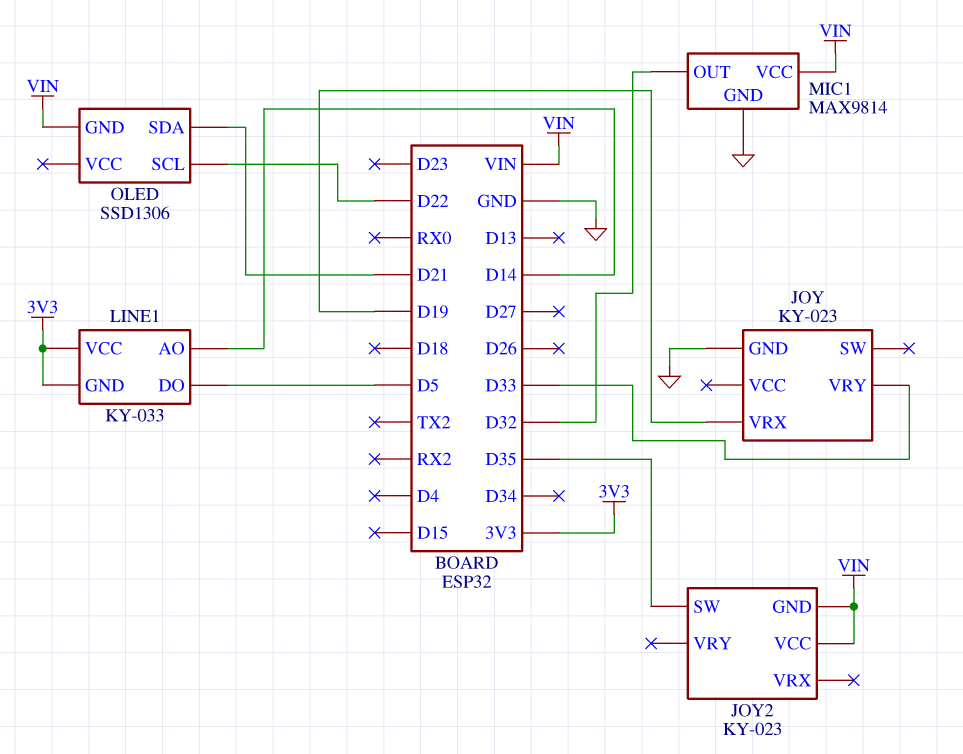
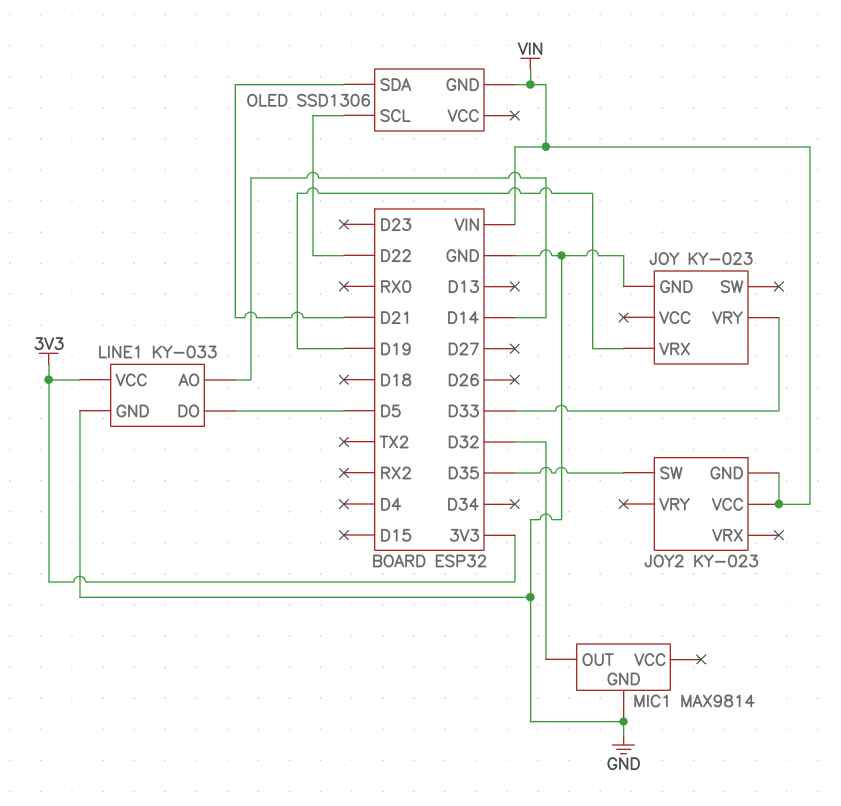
LINE1 pin GND: 3V3 -> GND
MIC1 pin VCC: VIN -> none

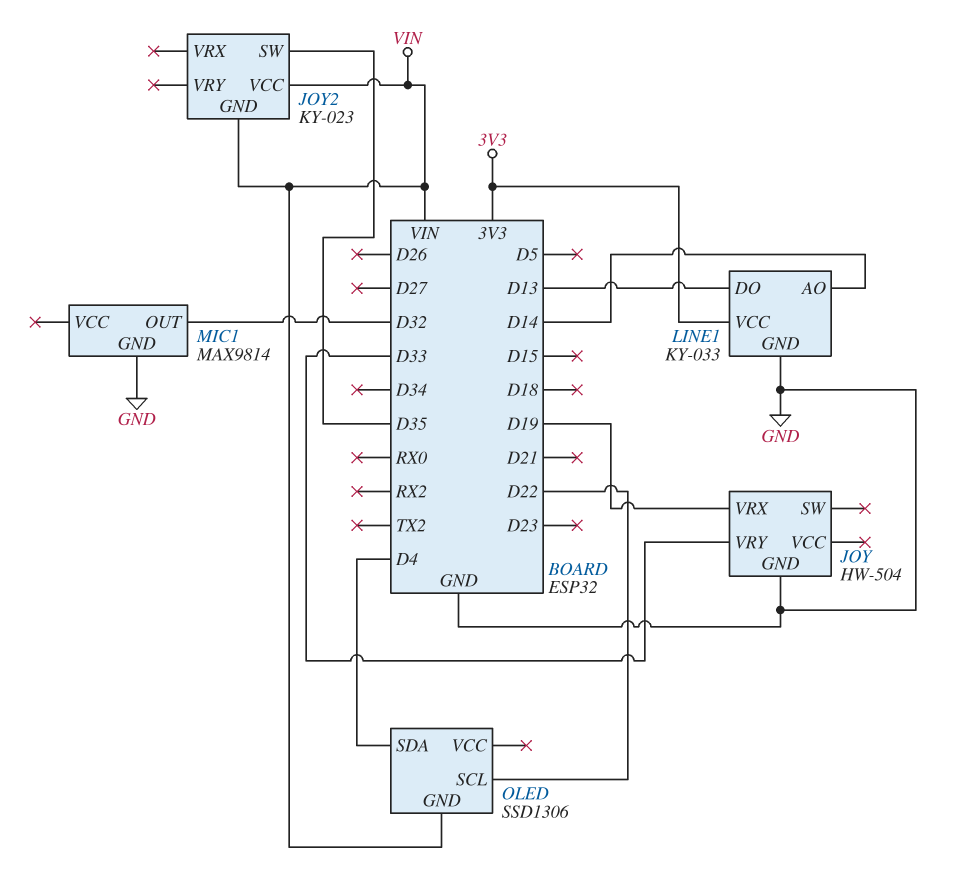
JOY: KY-023 -> HW-504
LINE1 pin DO: D5 -> D13
OLED pin SDA: D21 -> D4

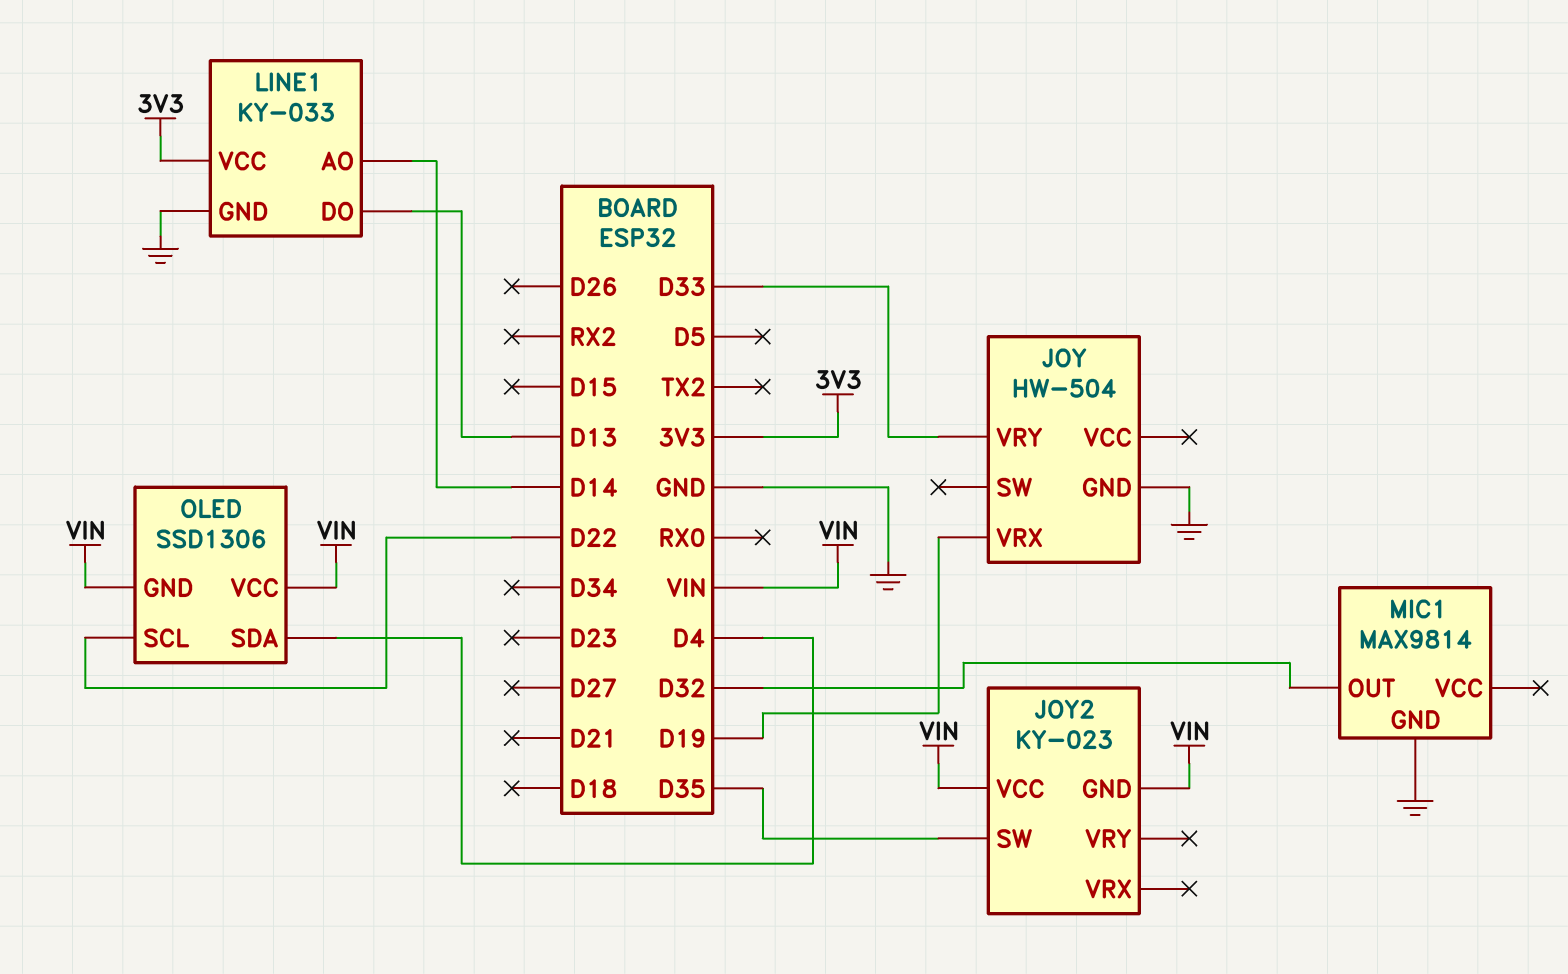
OLED pin VCC: none -> VIN

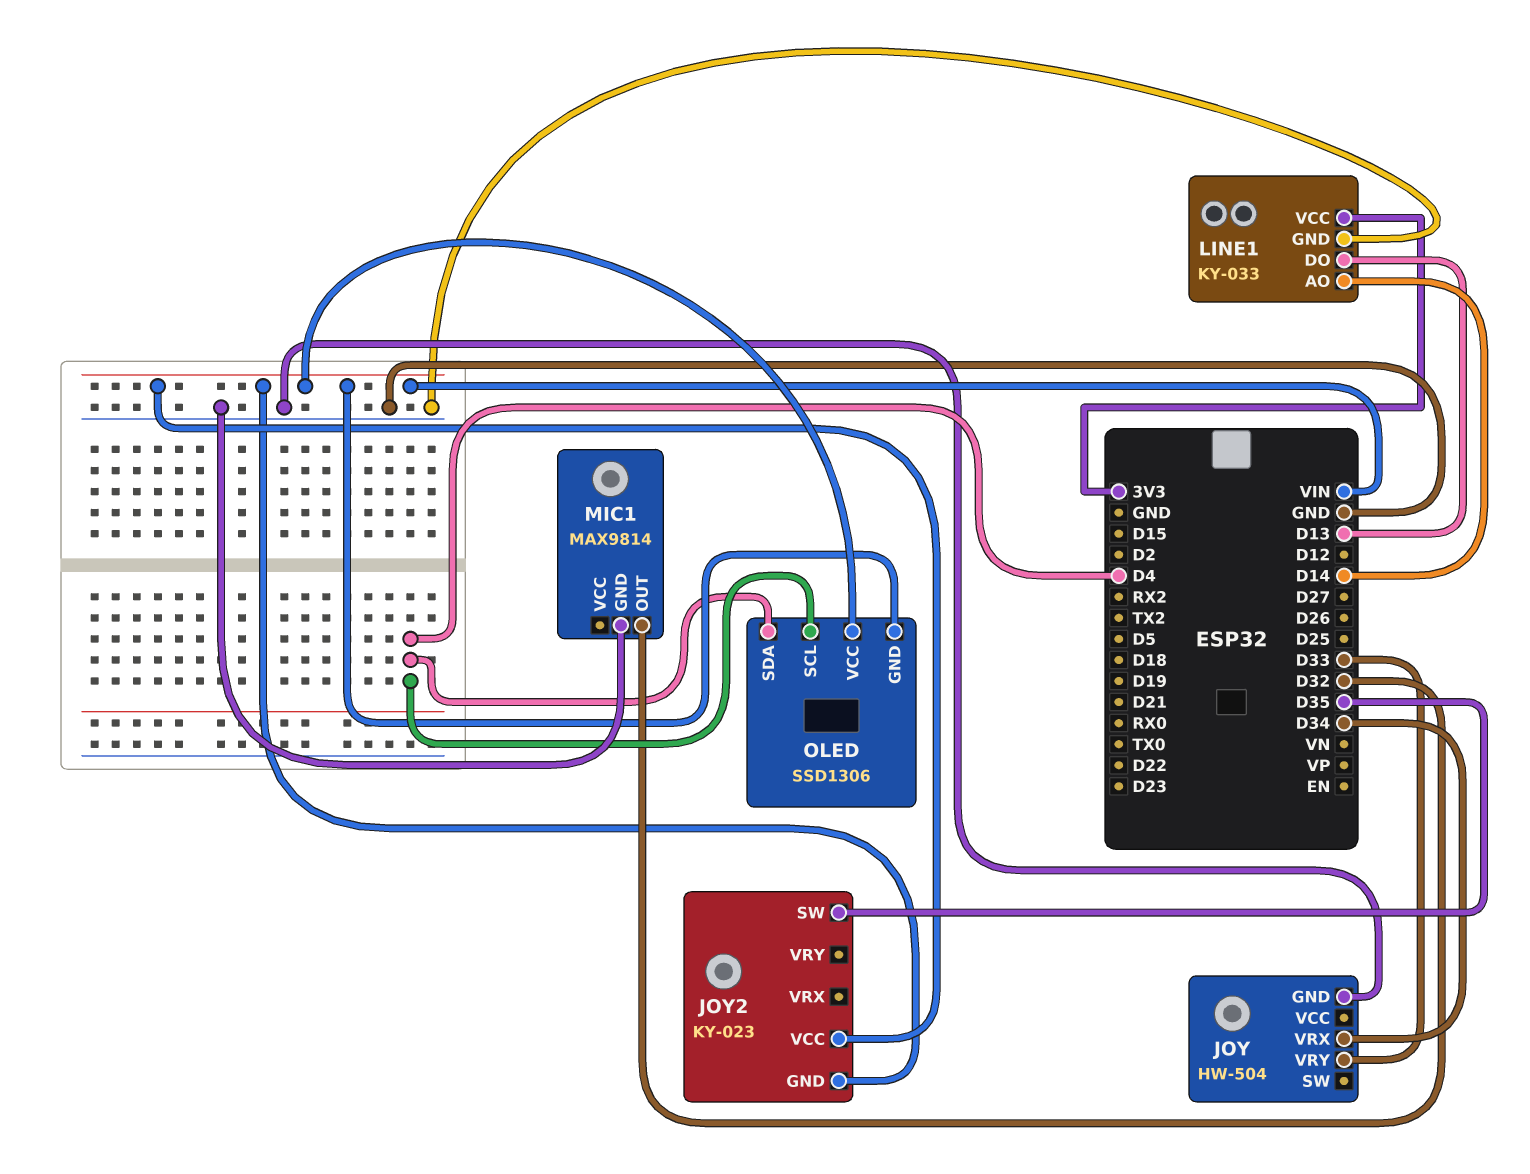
JOY pin VRX: D19 -> D34
OLED pin SCL: D22 -> D4

